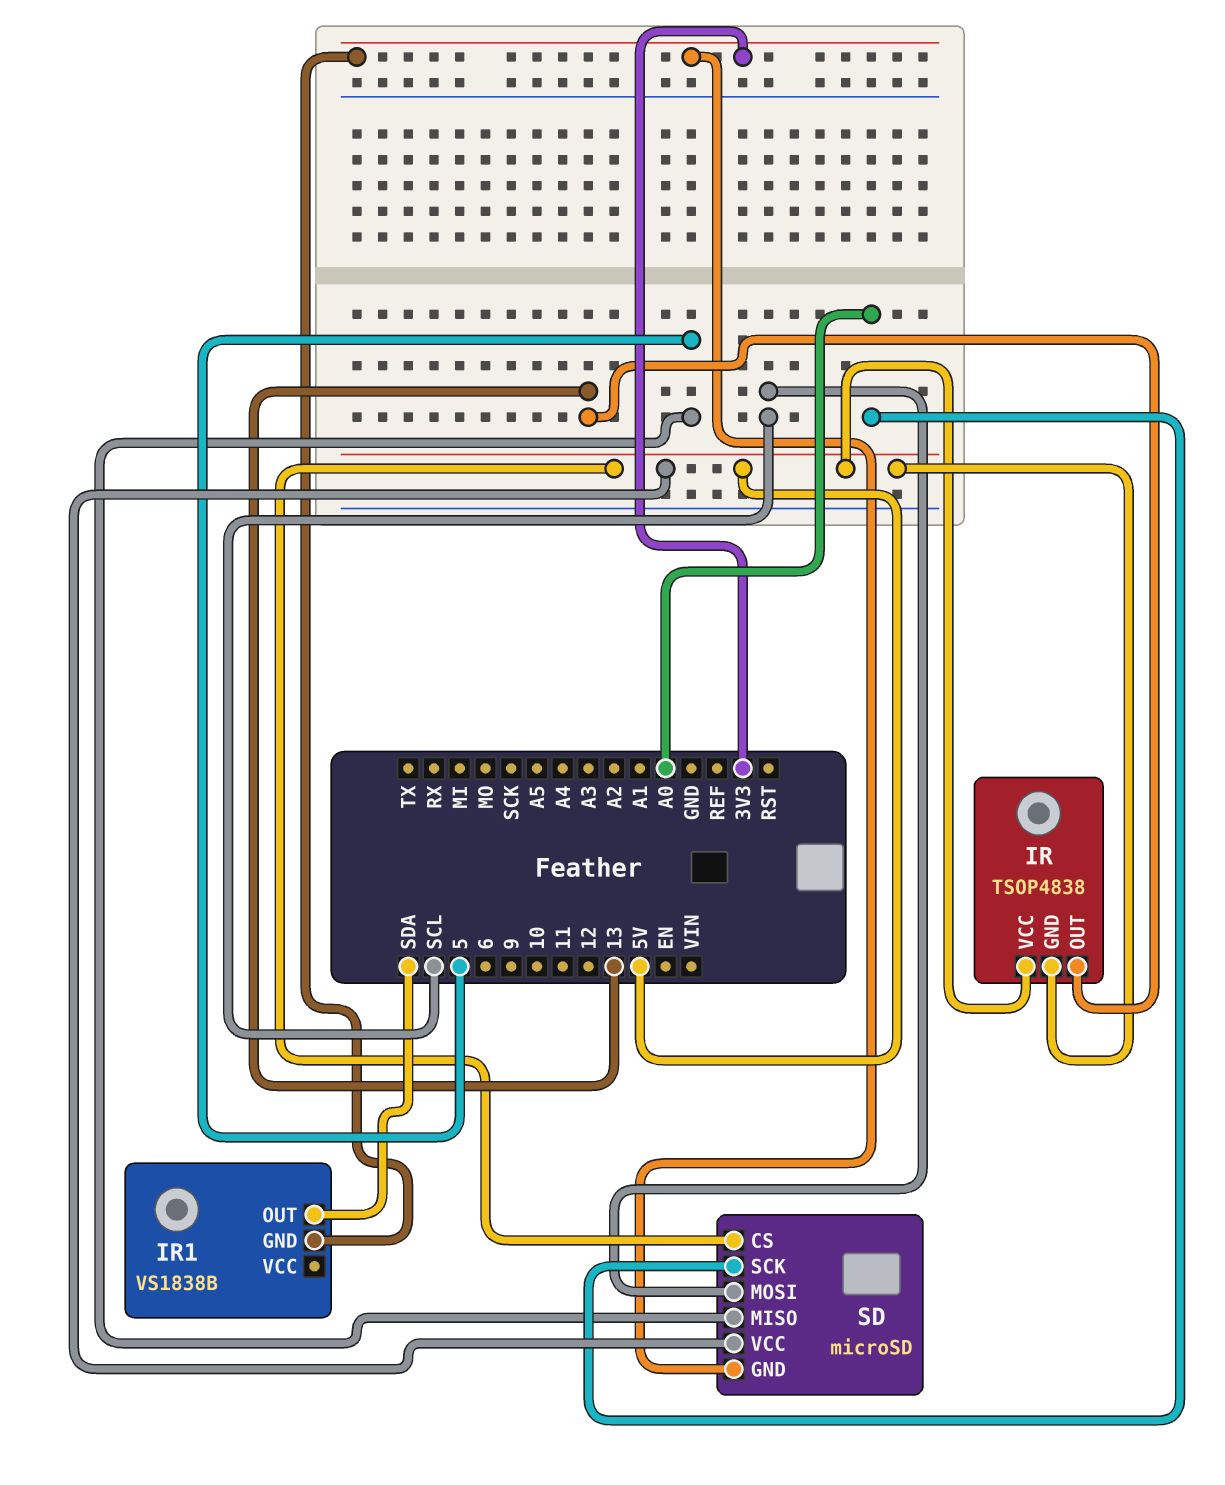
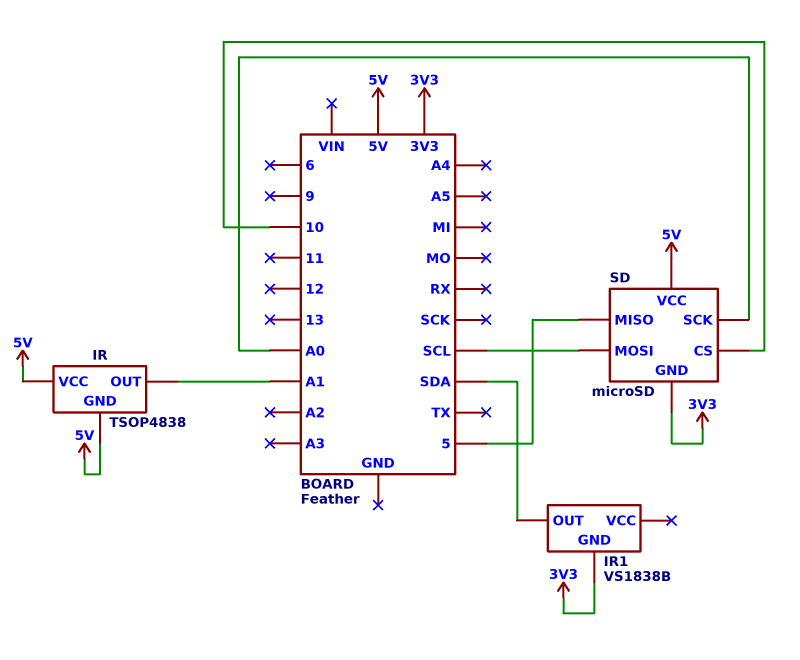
IR pin OUT: 13 -> A1
SD pin CS: 5V -> 10

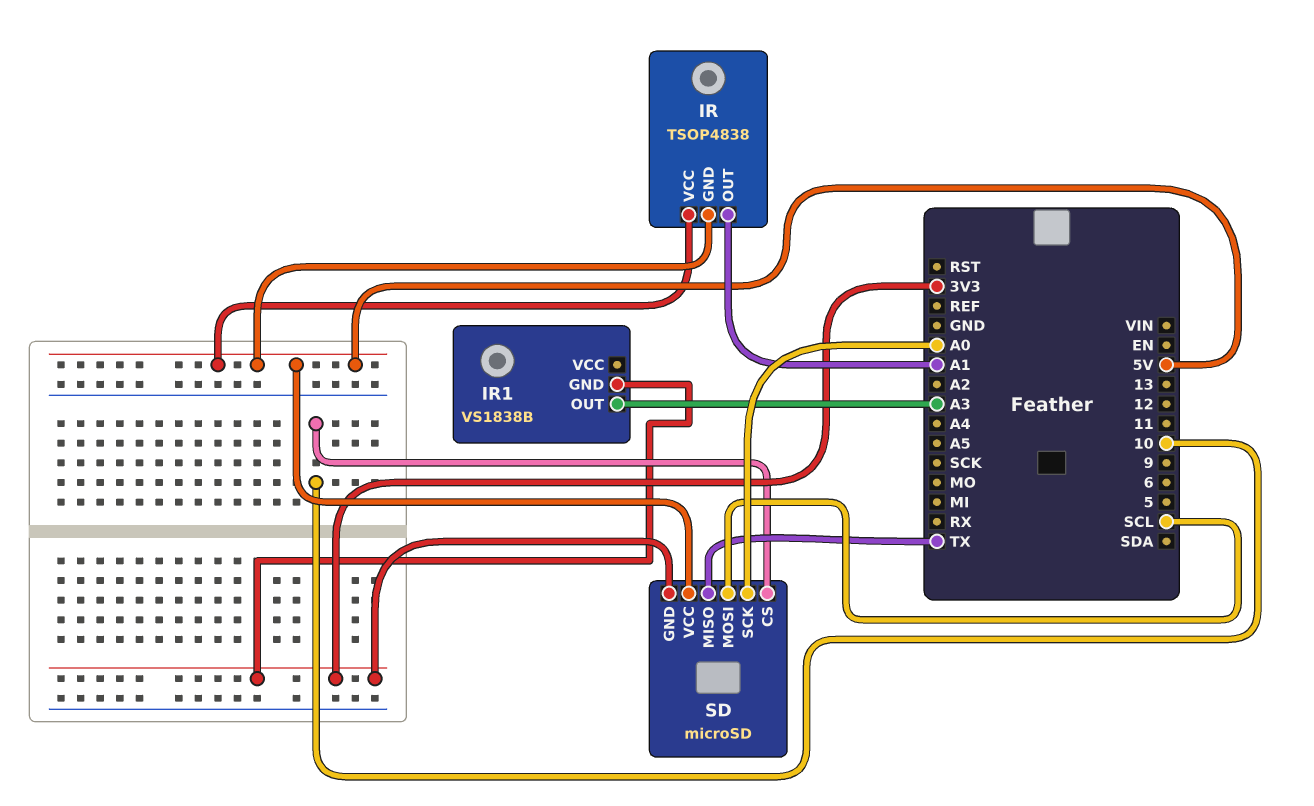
IR1 pin OUT: SDA -> A3
SD pin MISO: 5 -> TX

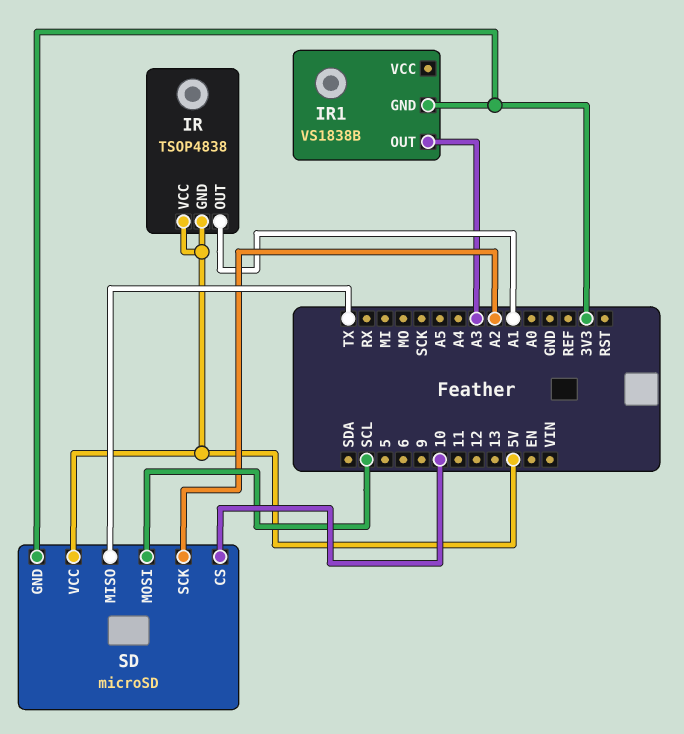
SD pin SCK: A0 -> A2

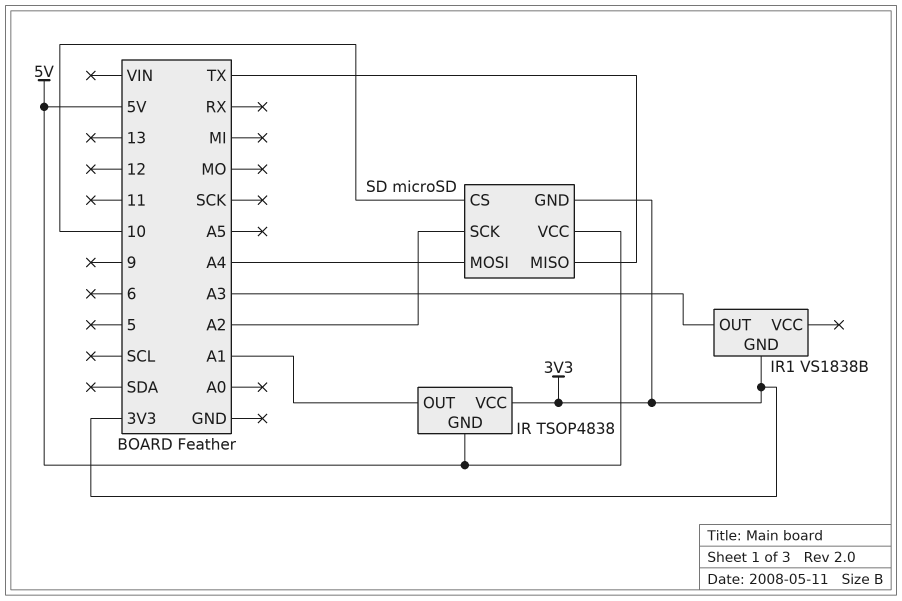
IR pin VCC: 5V -> 3V3
SD pin MOSI: SCL -> A4

